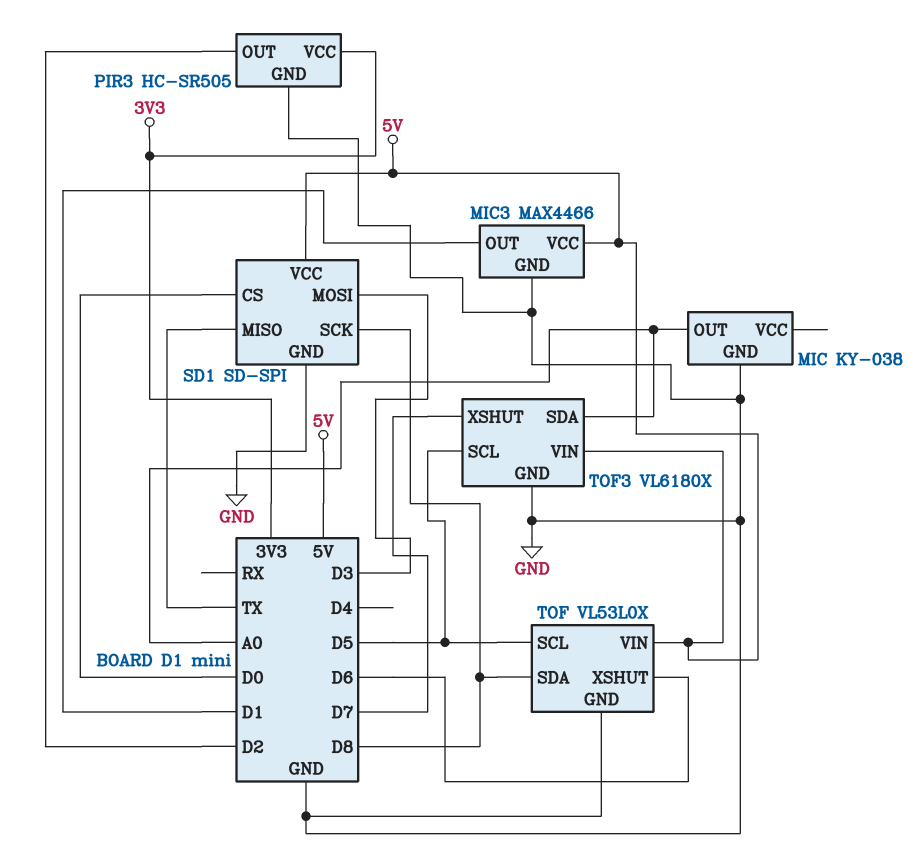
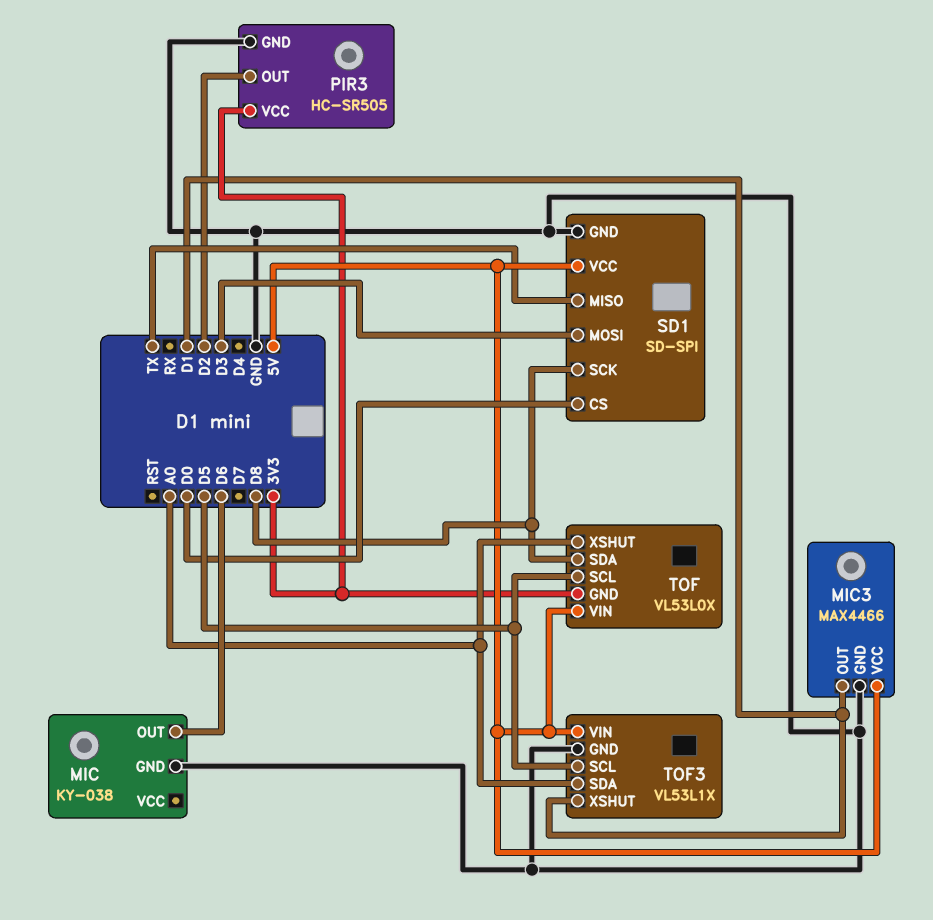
MIC pin OUT: A0 -> D6
TOF pin GND: GND -> 3V3
TOF pin XSHUT: D6 -> A0
TOF3: VL6180X -> VL53L1X
TOF3 pin XSHUT: D7 -> D1

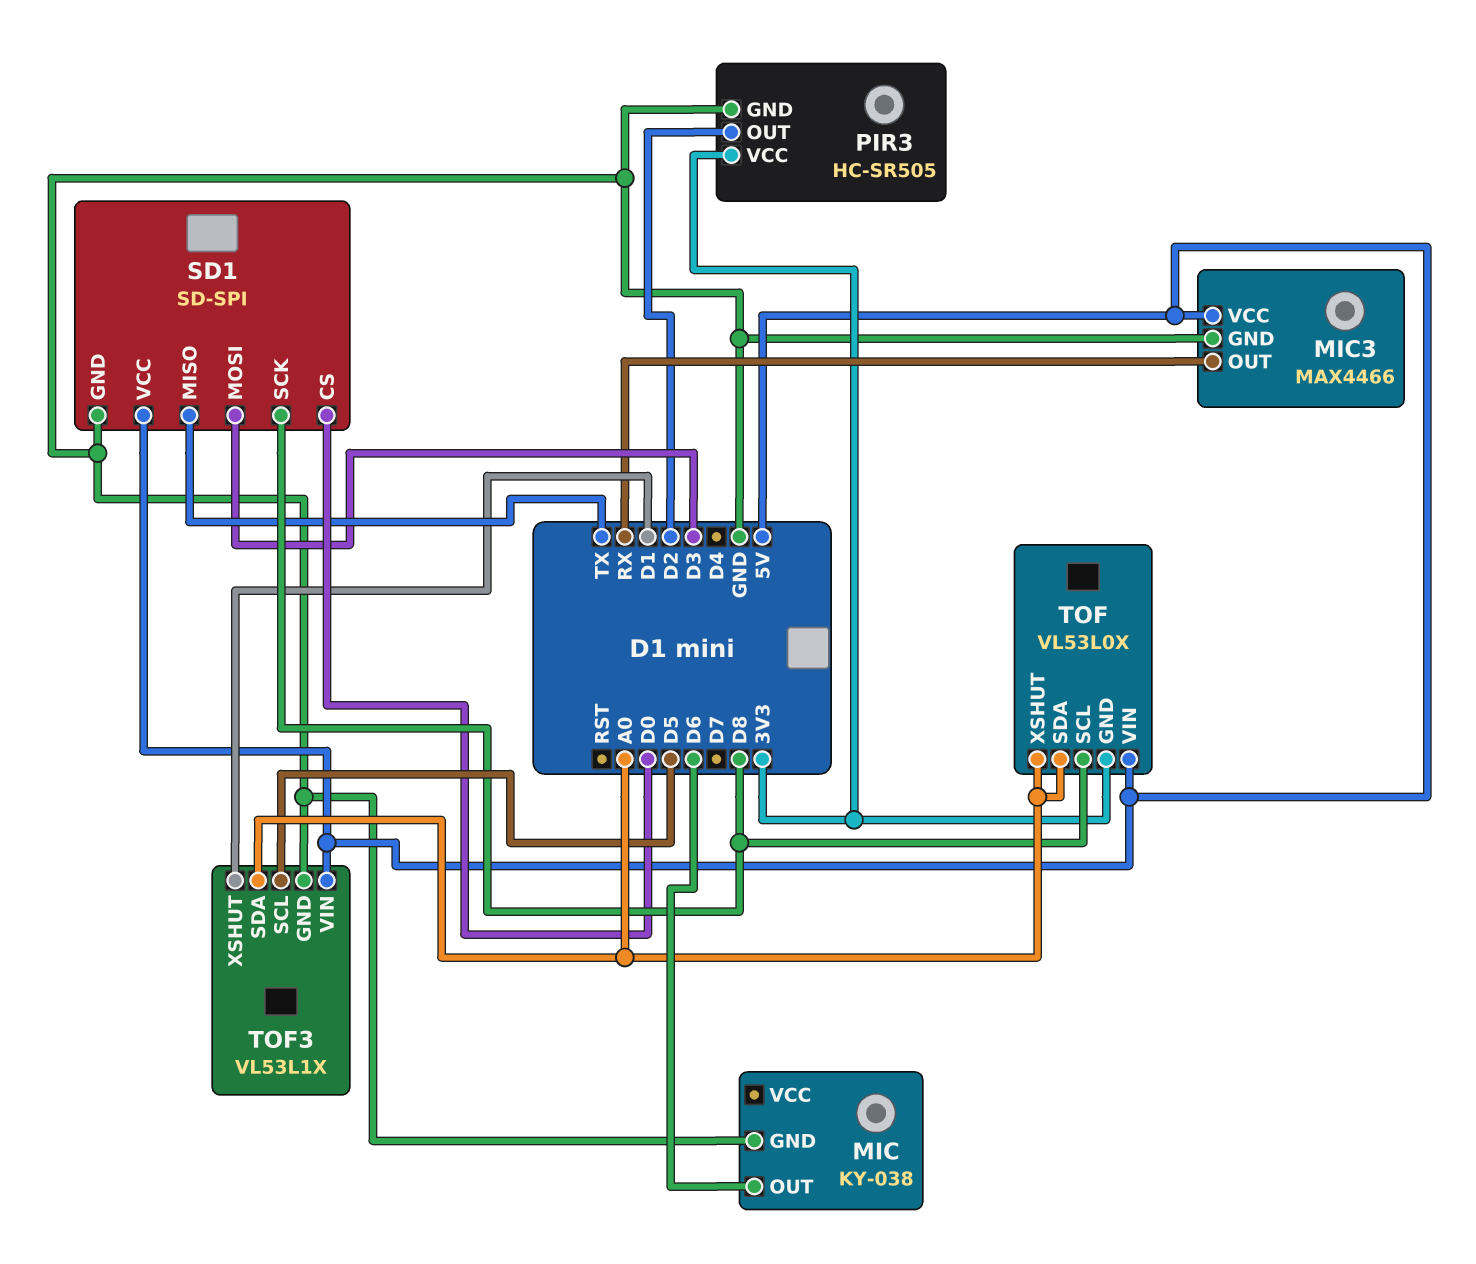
MIC3 pin OUT: D1 -> RX
TOF pin SCL: D5 -> D8
TOF pin SDA: D8 -> A0

